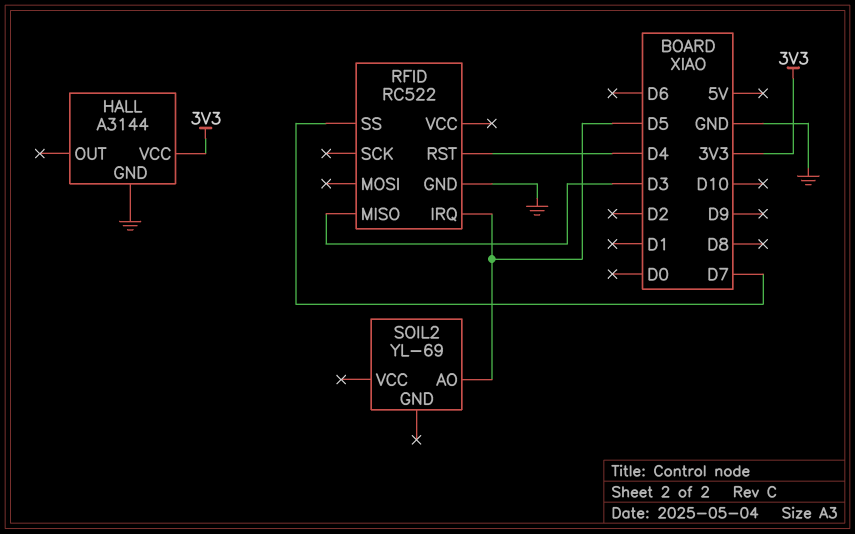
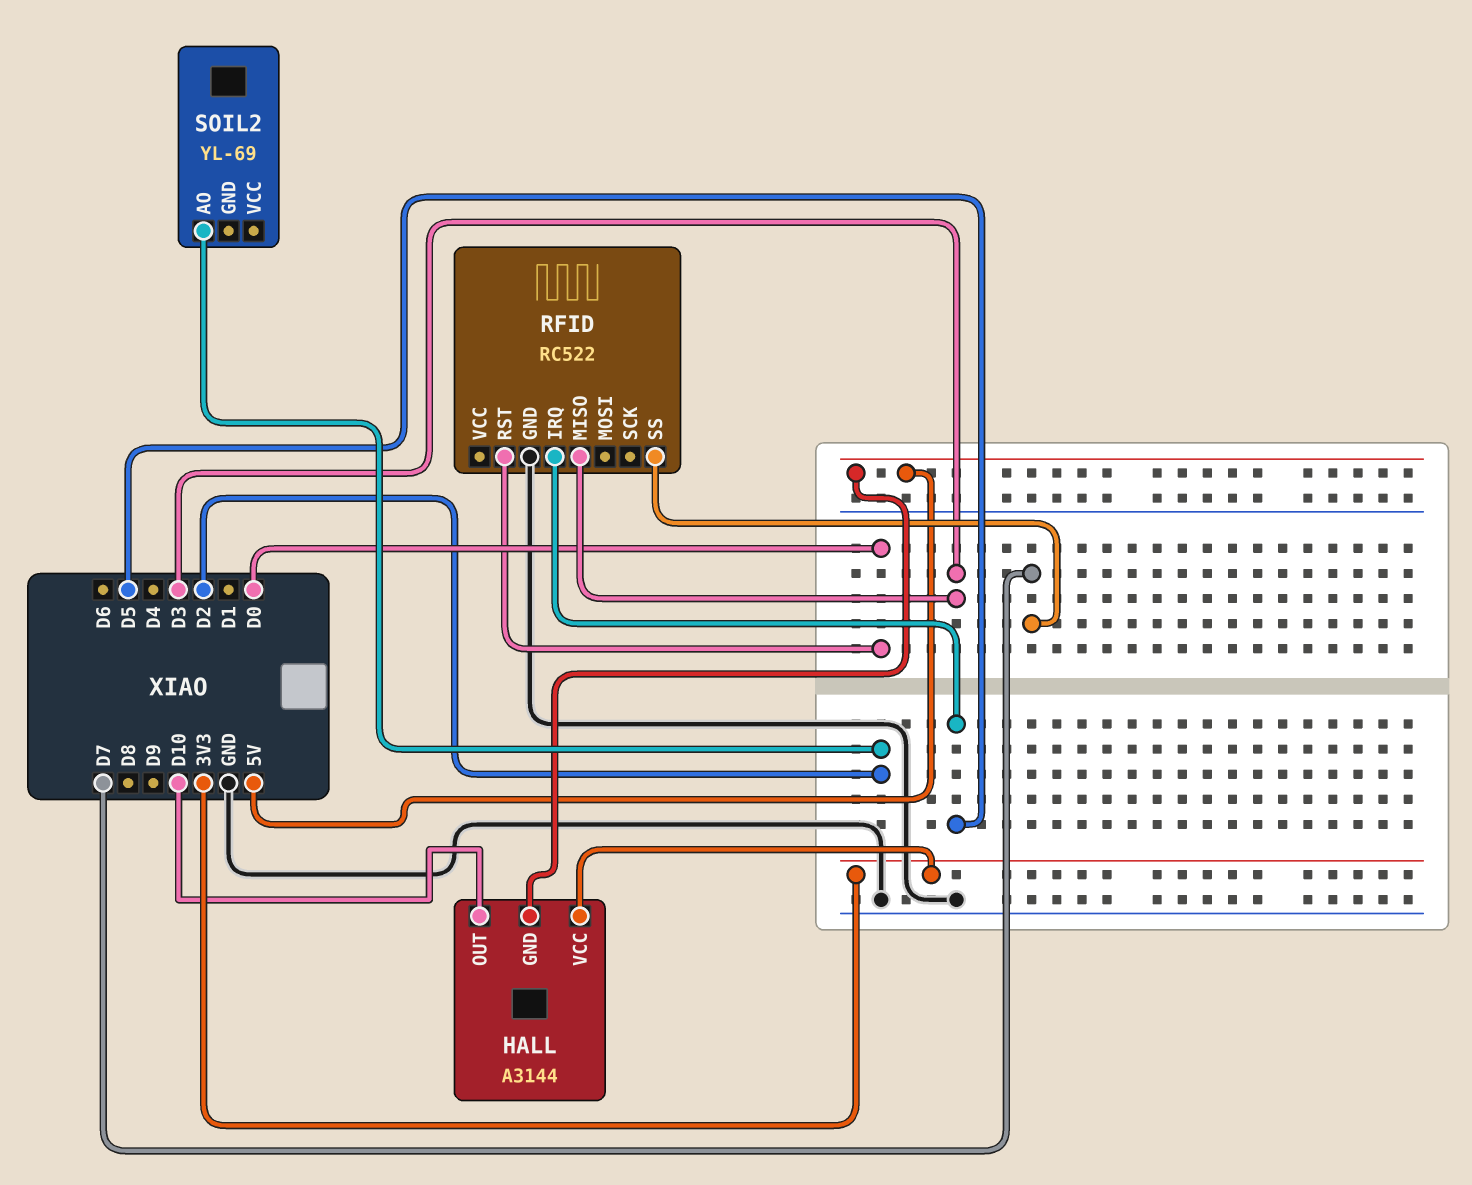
HALL pin GND: GND -> 5V
HALL pin OUT: none -> D10
RFID pin RST: D4 -> D0
SOIL2 pin AO: D5 -> D2

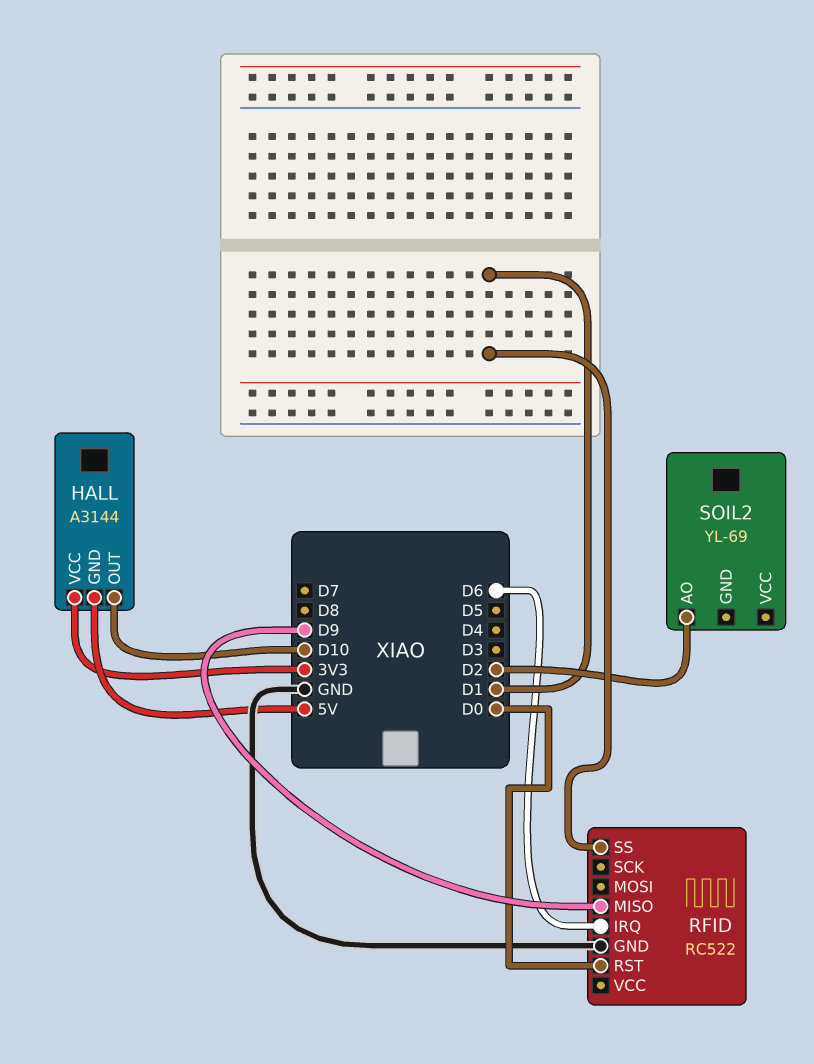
RFID pin IRQ: D5 -> D6
RFID pin MISO: D3 -> D9
RFID pin SS: D7 -> D1

